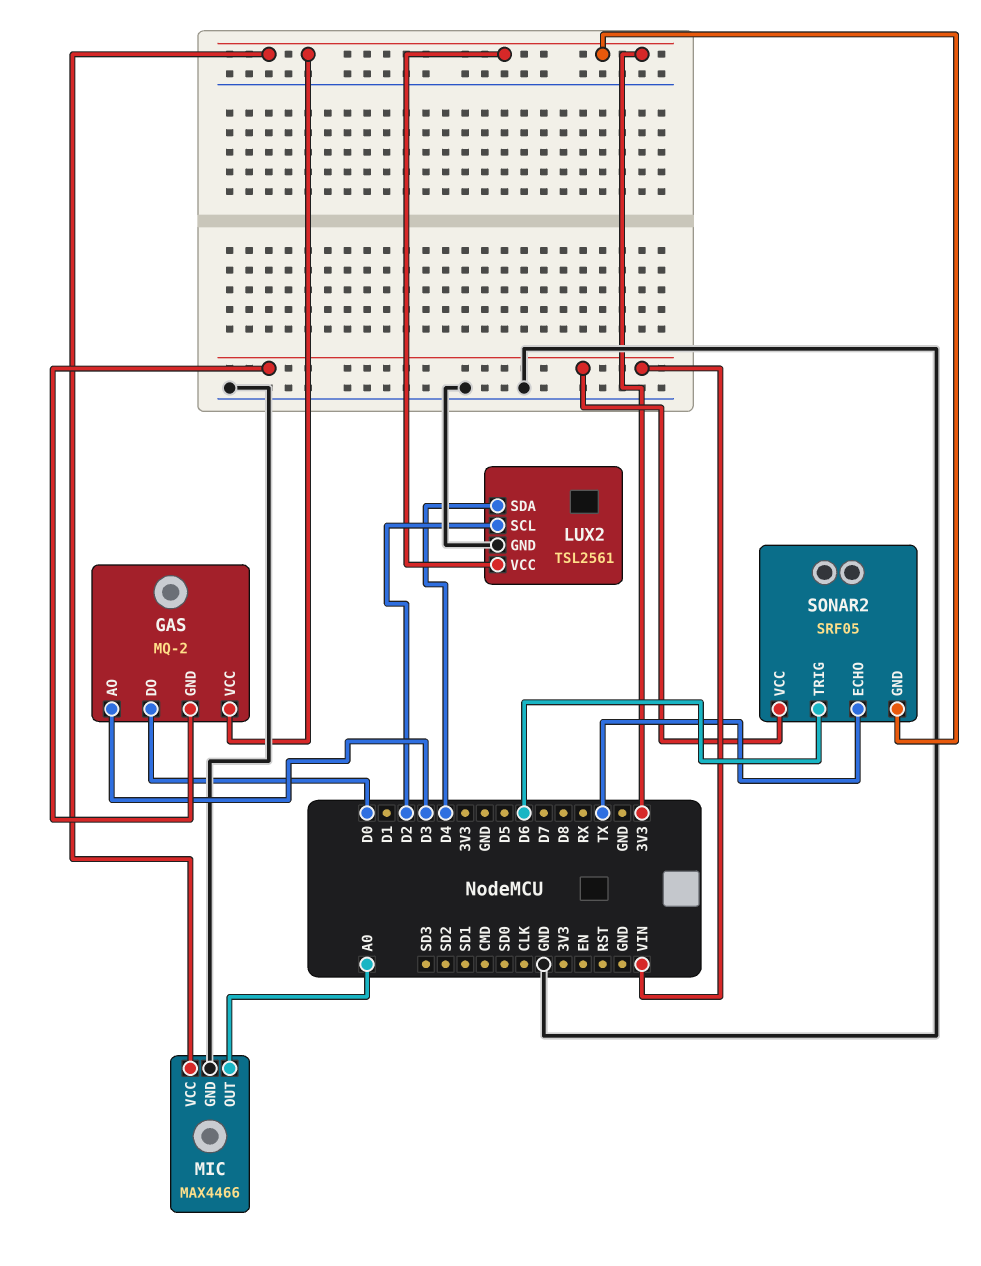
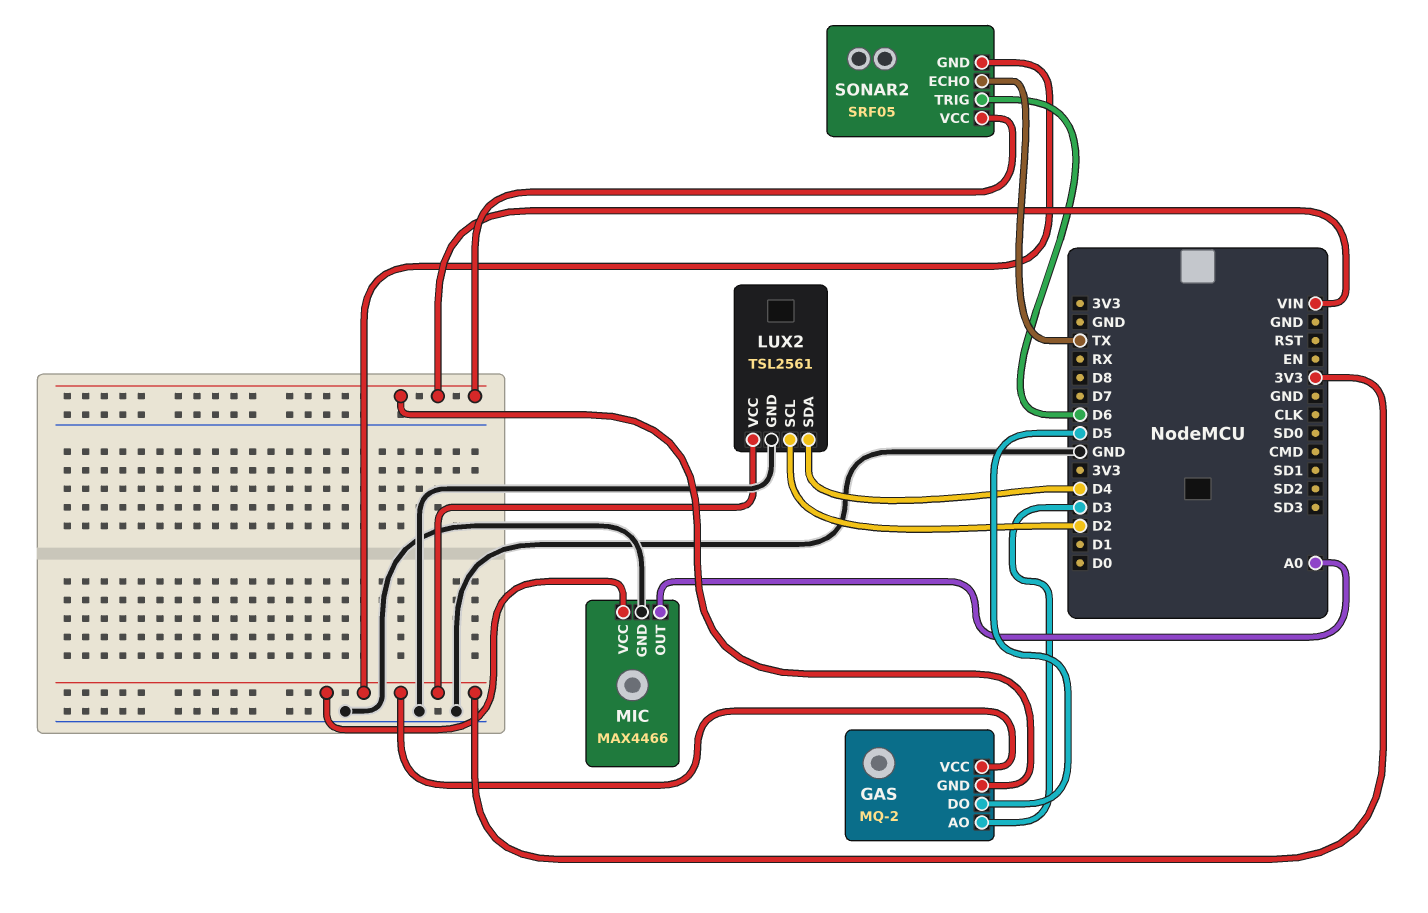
GAS pin DO: D0 -> D5

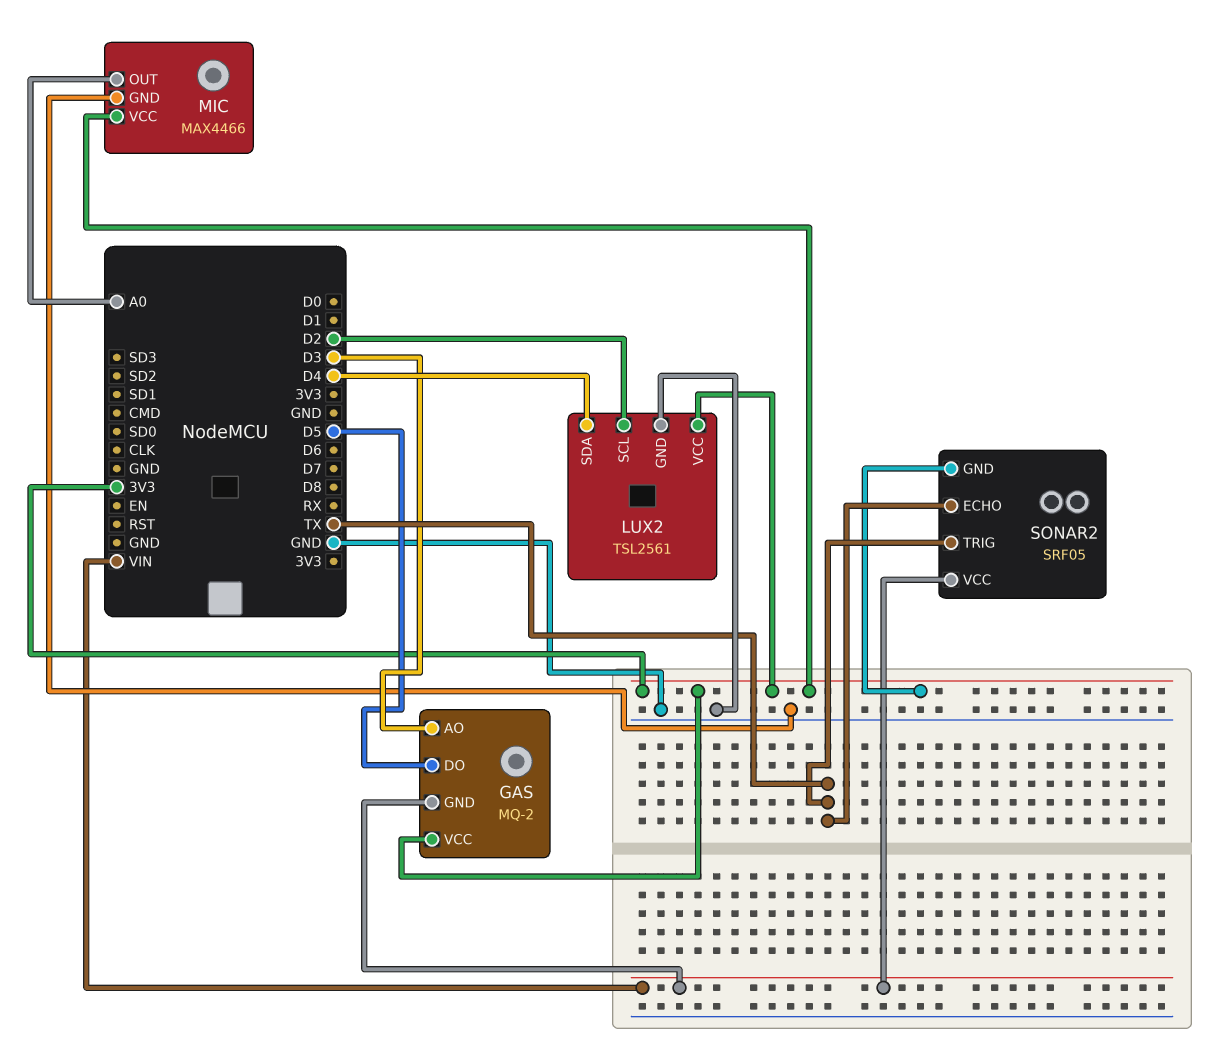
SONAR2 pin TRIG: D6 -> TX

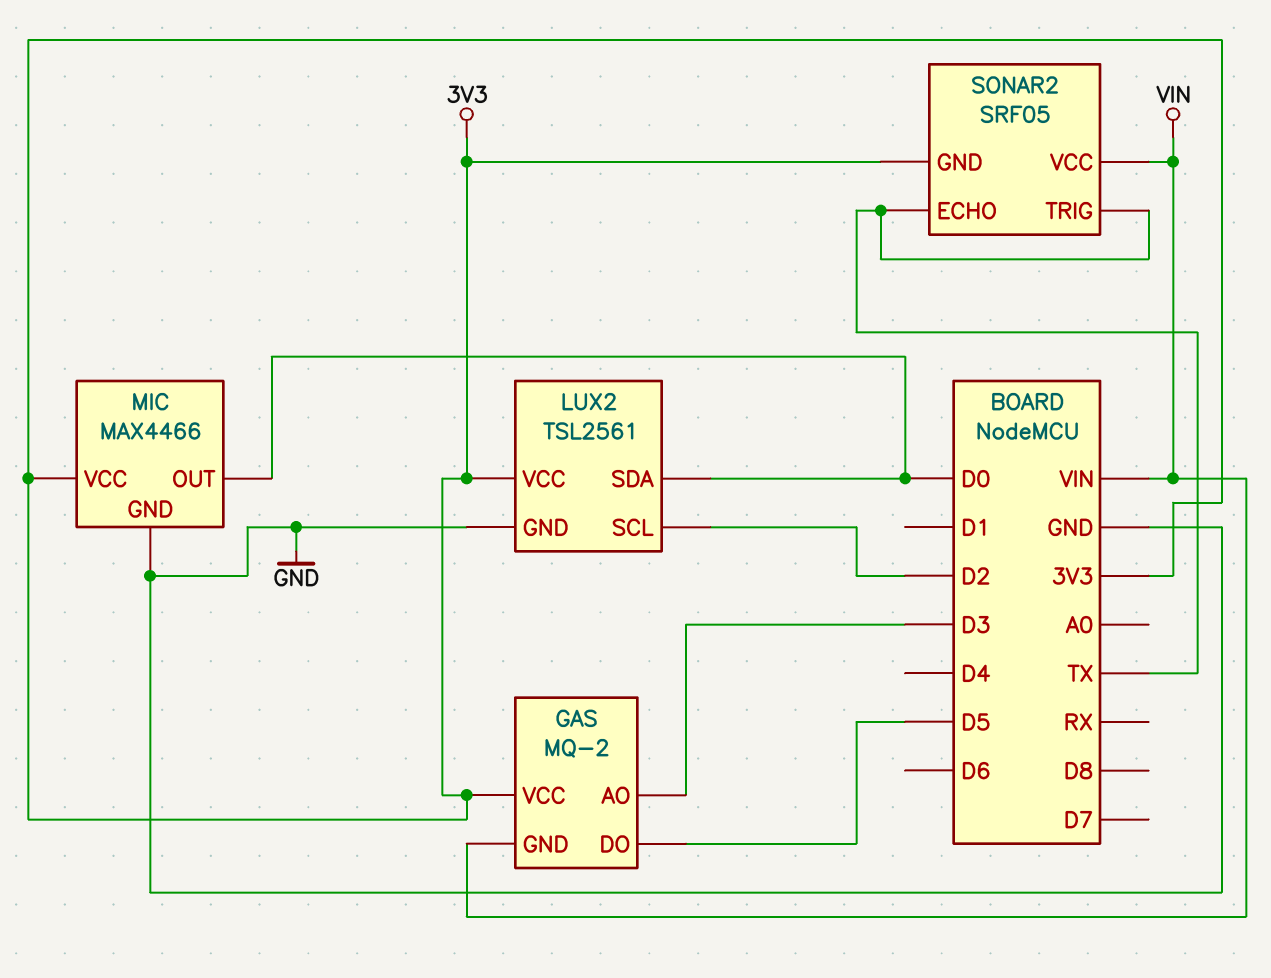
LUX2 pin SDA: D4 -> D0
MIC pin OUT: A0 -> D0

